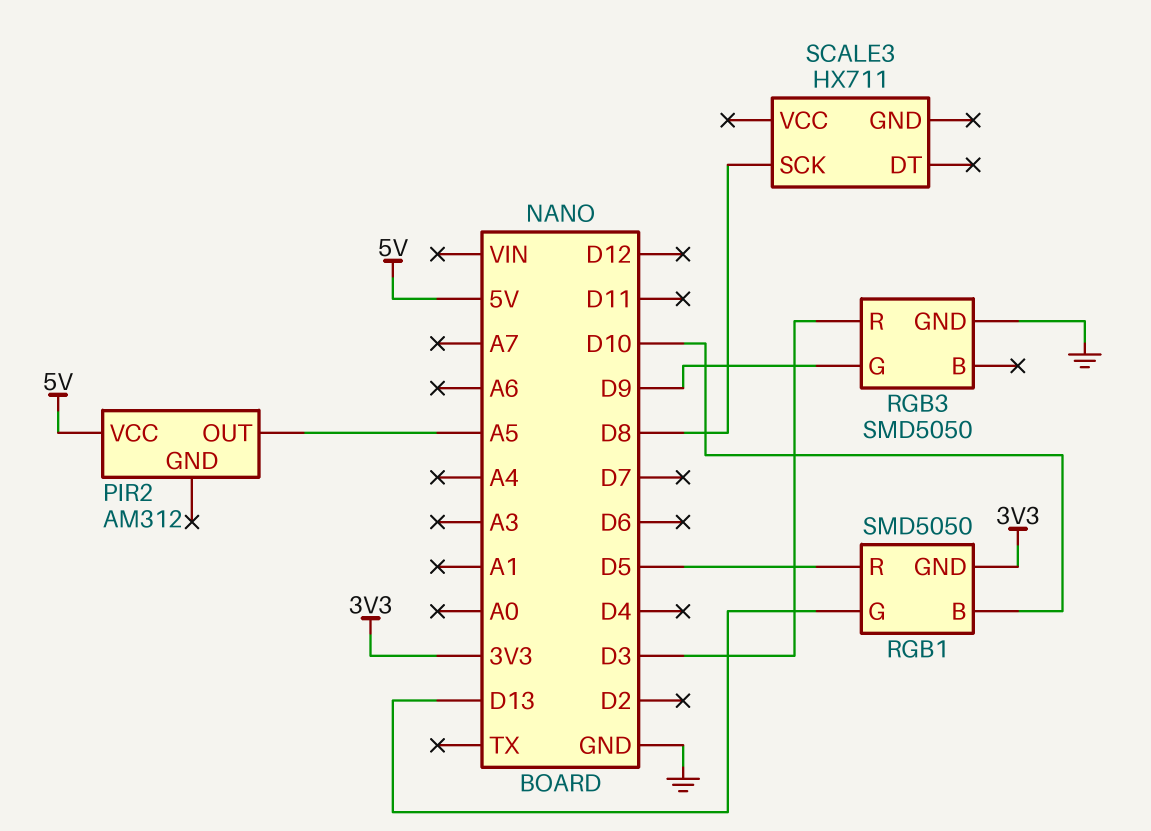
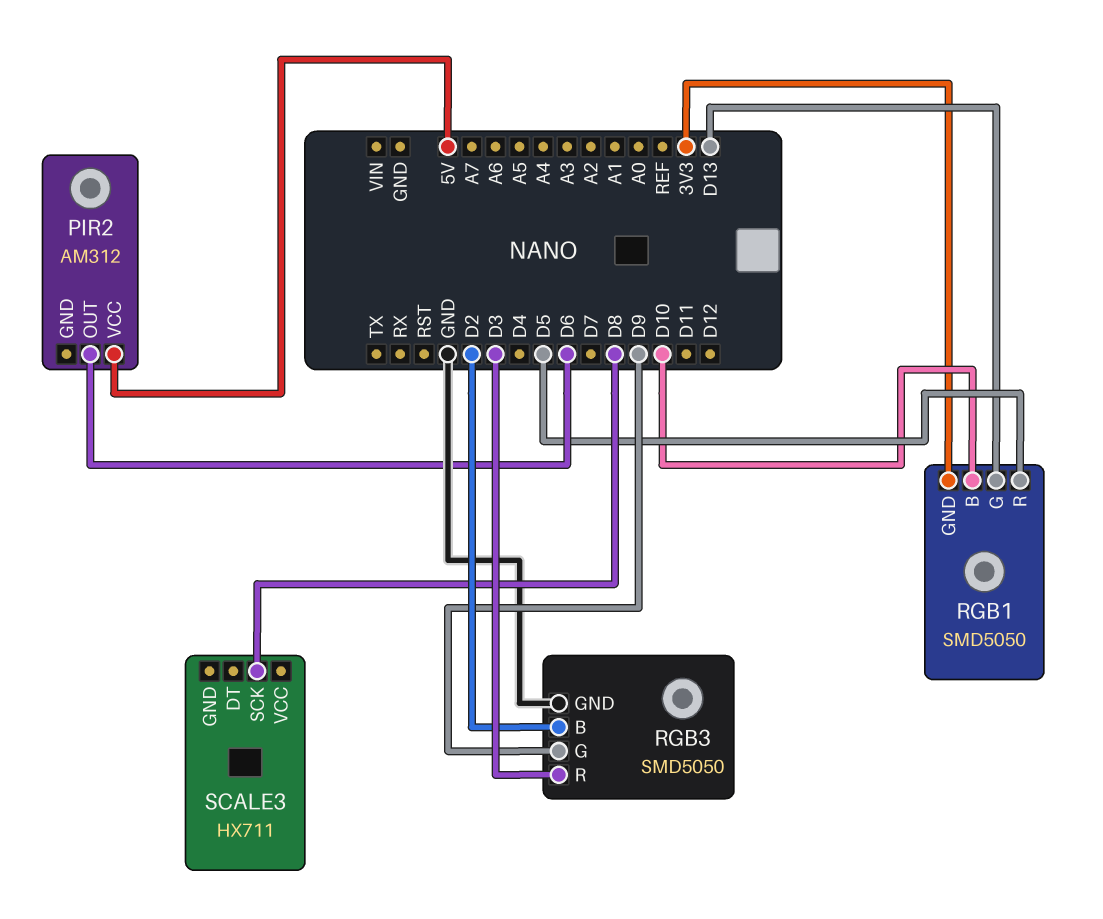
PIR2 pin OUT: A5 -> D6
RGB3 pin B: none -> D2

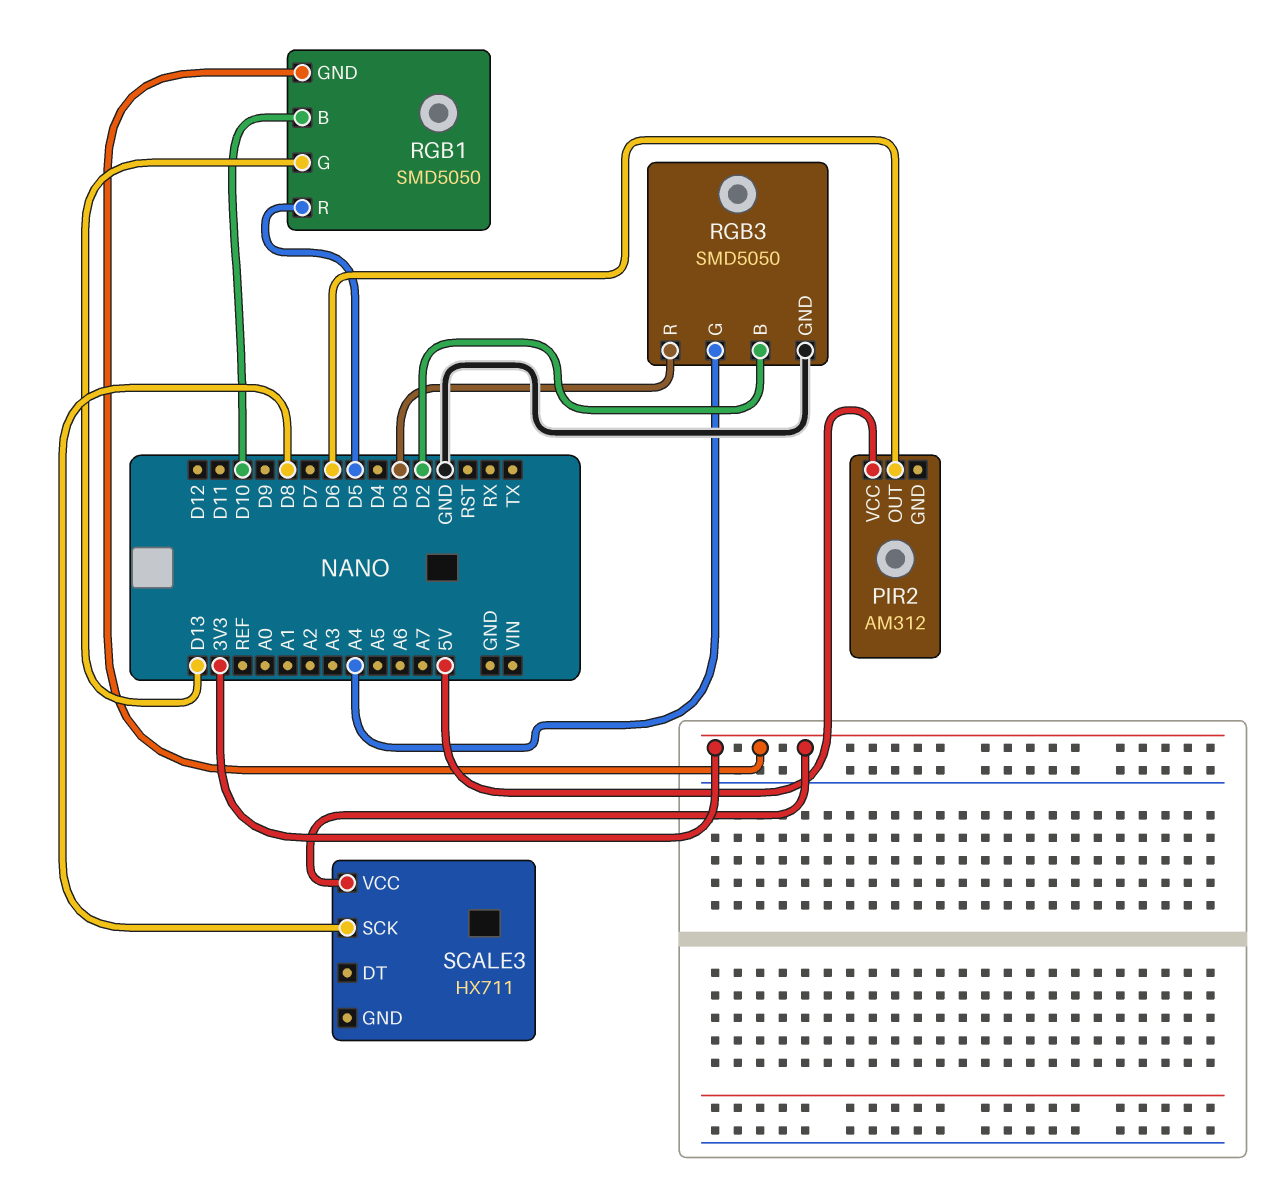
RGB3 pin G: D9 -> A4
SCALE3 pin VCC: none -> 3V3

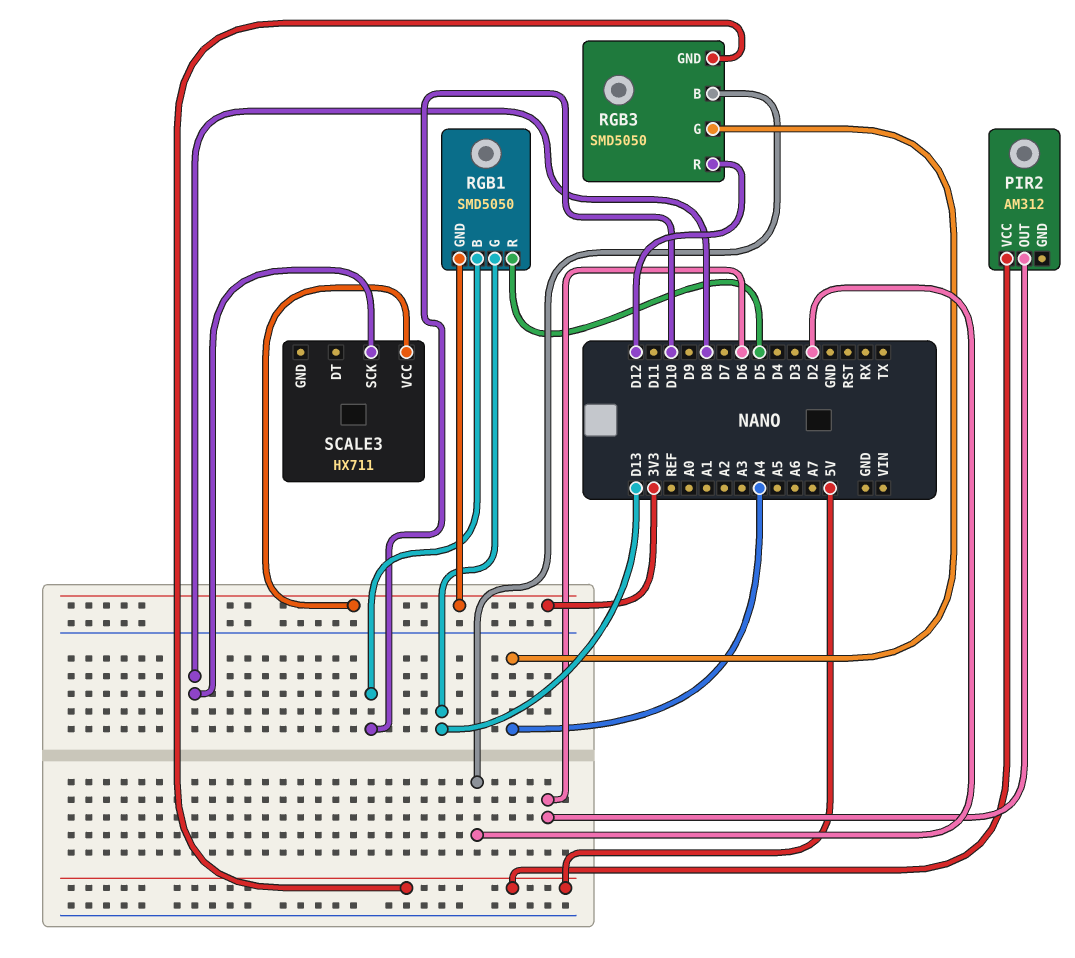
RGB3 pin GND: GND -> 5V
RGB3 pin R: D3 -> D12

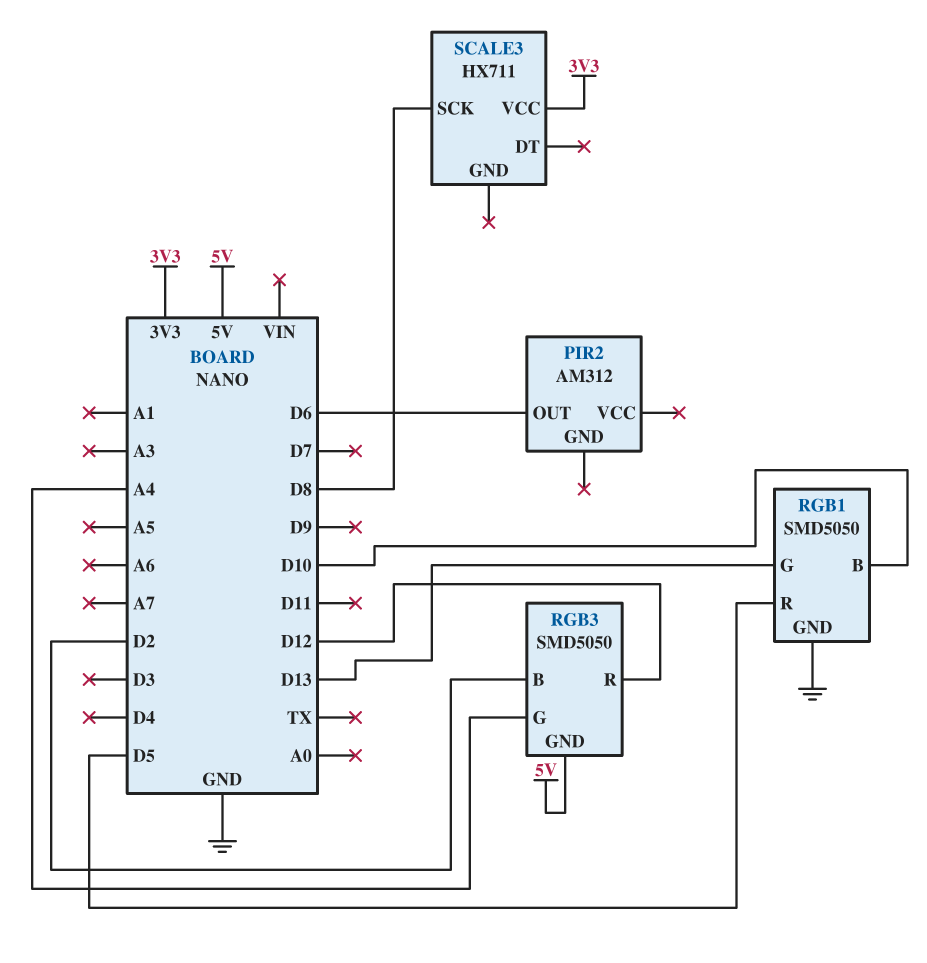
PIR2 pin VCC: 5V -> none
RGB1 pin GND: 3V3 -> GND

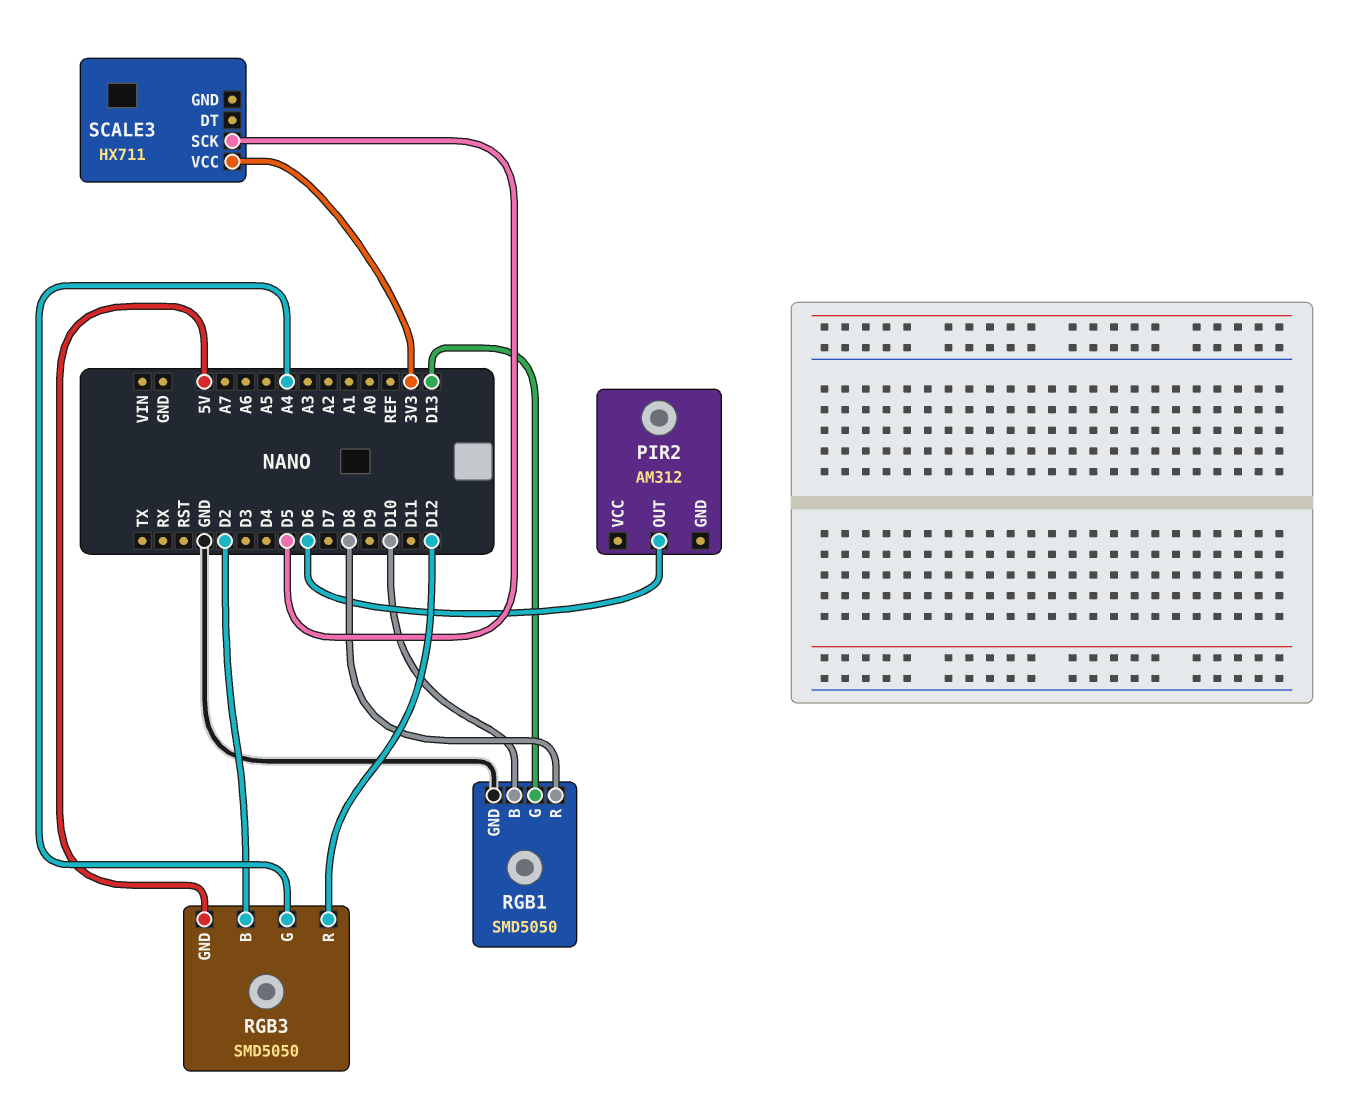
RGB1 pin R: D5 -> D8
SCALE3 pin SCK: D8 -> D5

